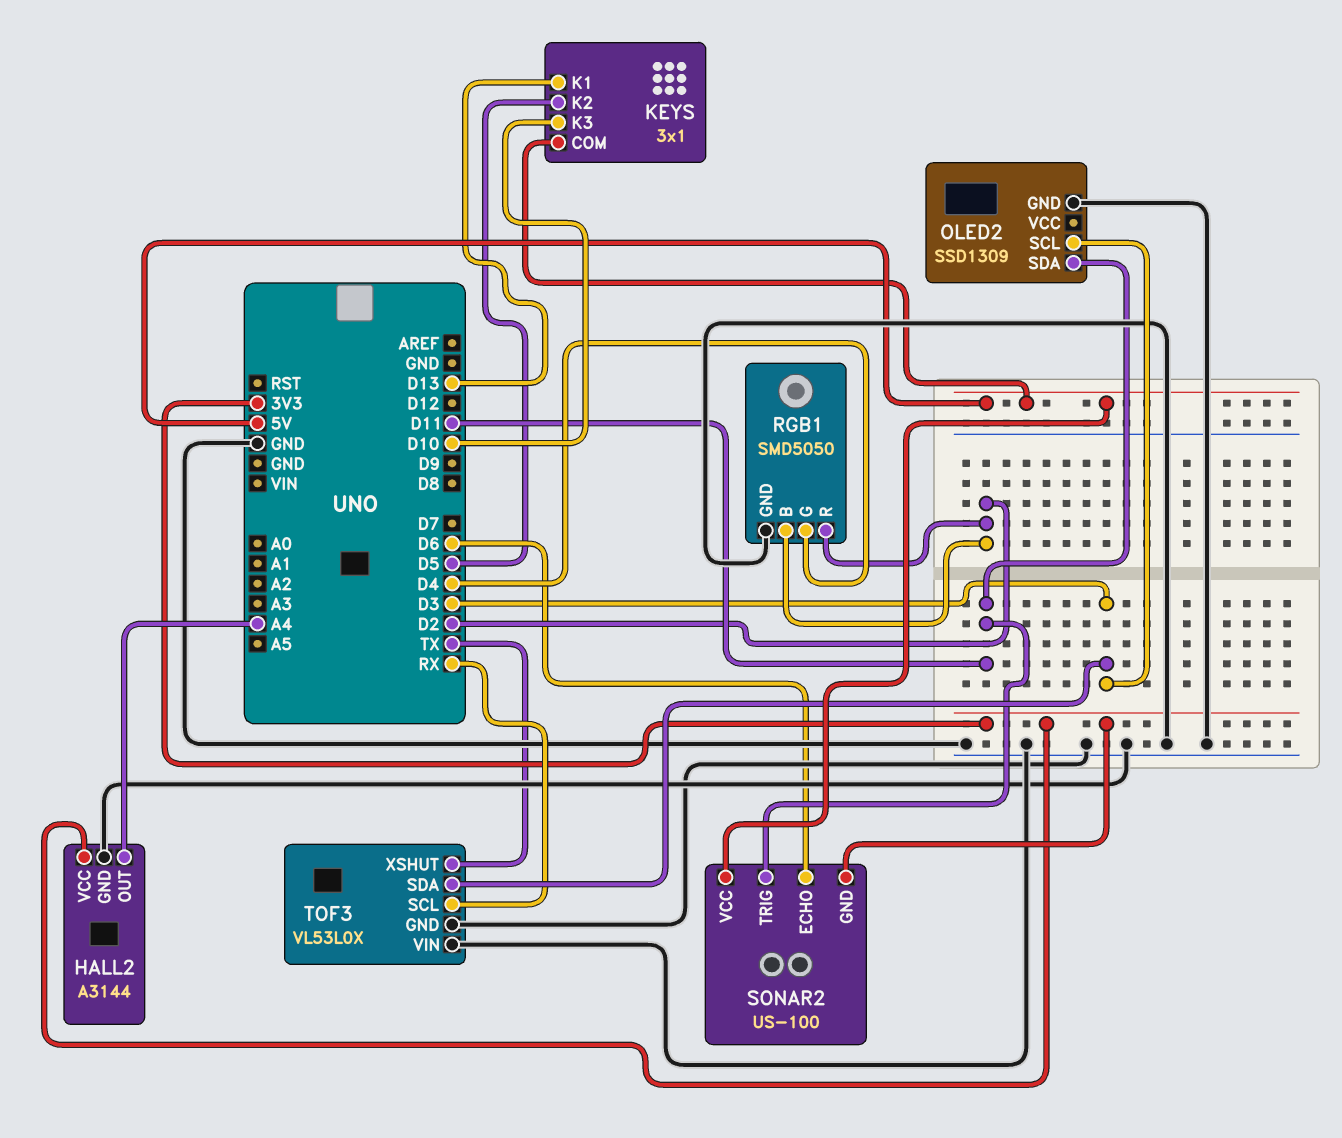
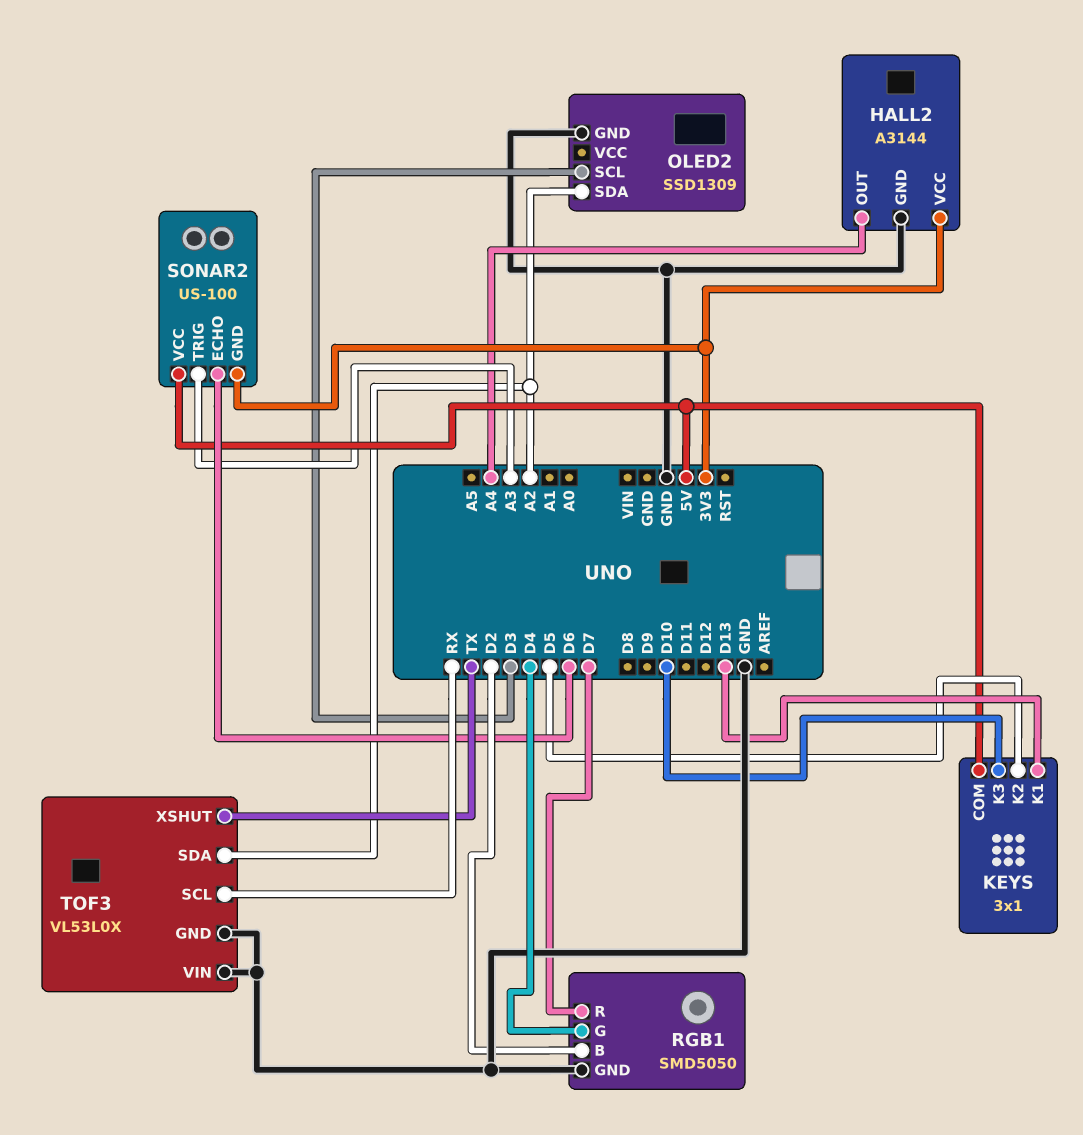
OLED2 pin SDA: D11 -> A2
RGB1 pin R: D2 -> D7
SONAR2 pin TRIG: D11 -> A3
TOF3 pin SDA: D3 -> A2

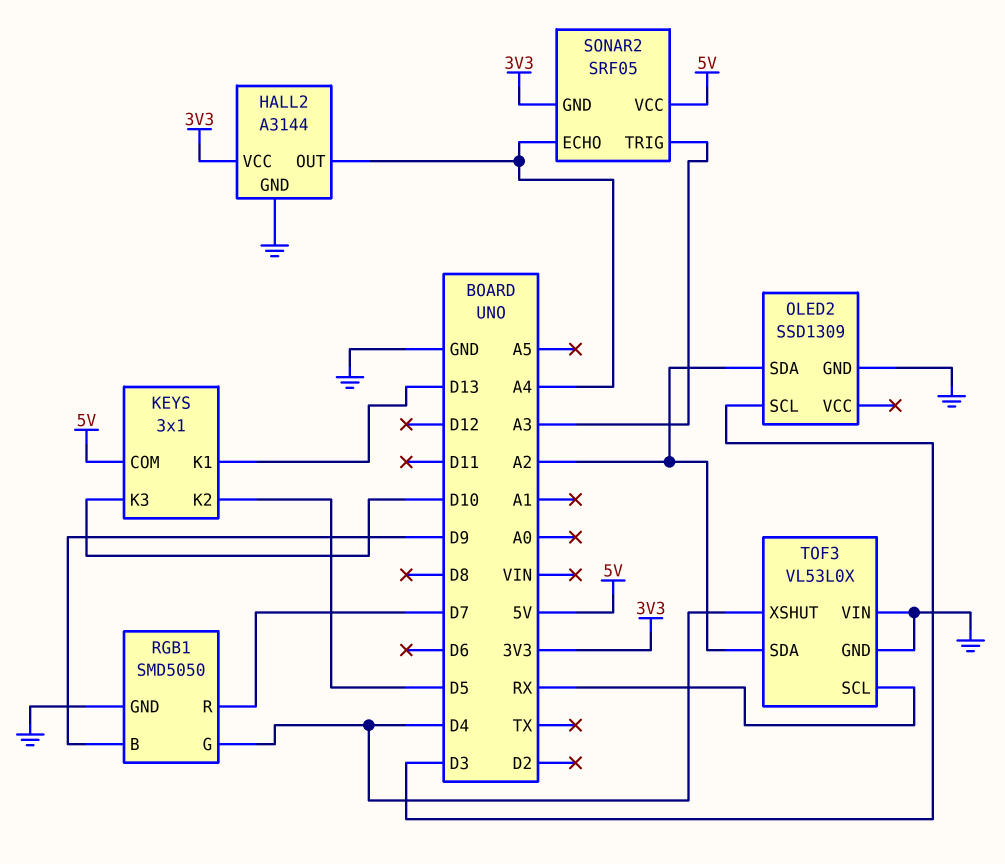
RGB1 pin B: D2 -> D9
SONAR2: US-100 -> SRF05
SONAR2 pin ECHO: D6 -> A4
TOF3 pin XSHUT: TX -> D4

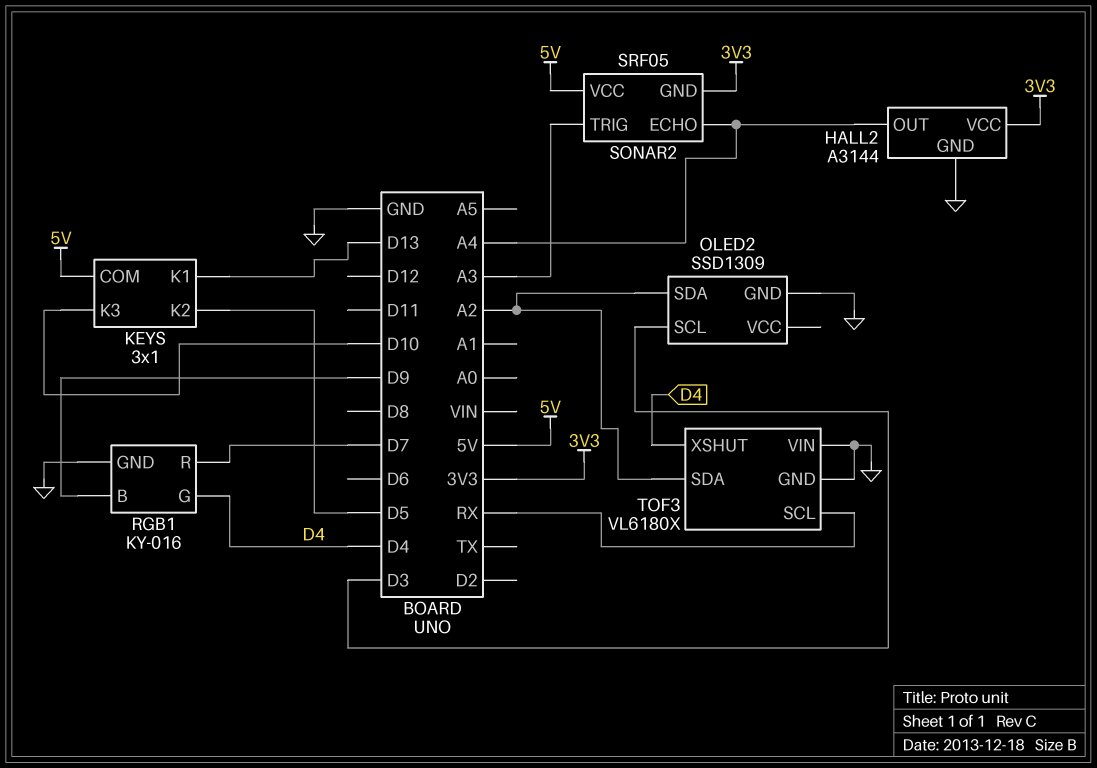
RGB1: SMD5050 -> KY-016
TOF3: VL53L0X -> VL6180X

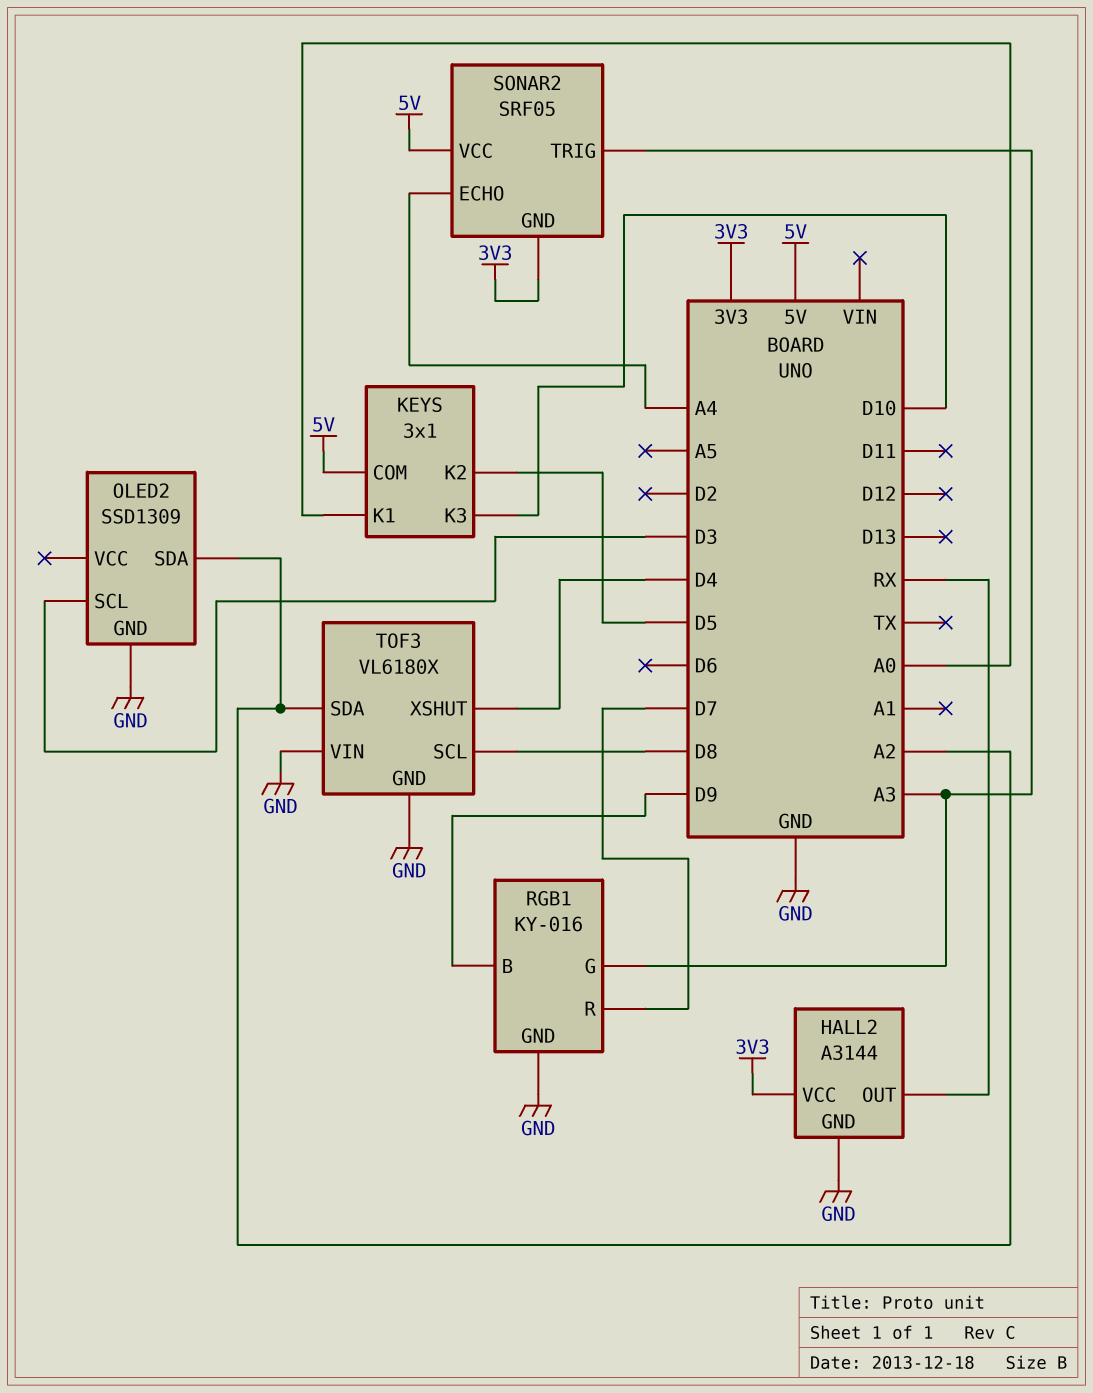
HALL2 pin OUT: A4 -> RX
KEYS pin K1: D13 -> A0
RGB1 pin G: D4 -> A3
TOF3 pin SCL: RX -> D8

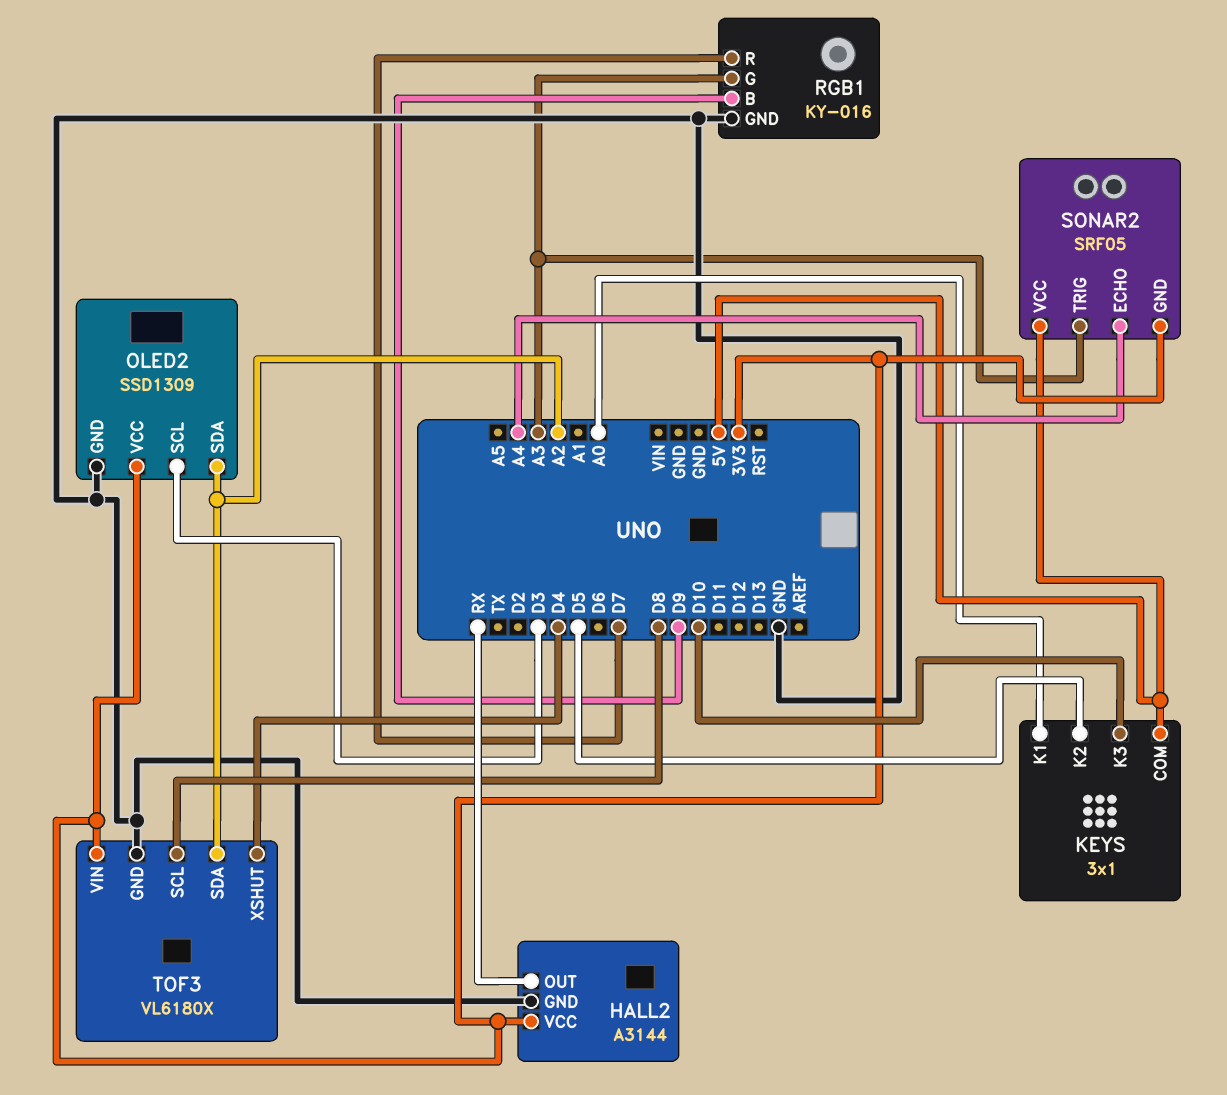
OLED2 pin VCC: none -> 3V3
TOF3 pin VIN: GND -> 3V3

